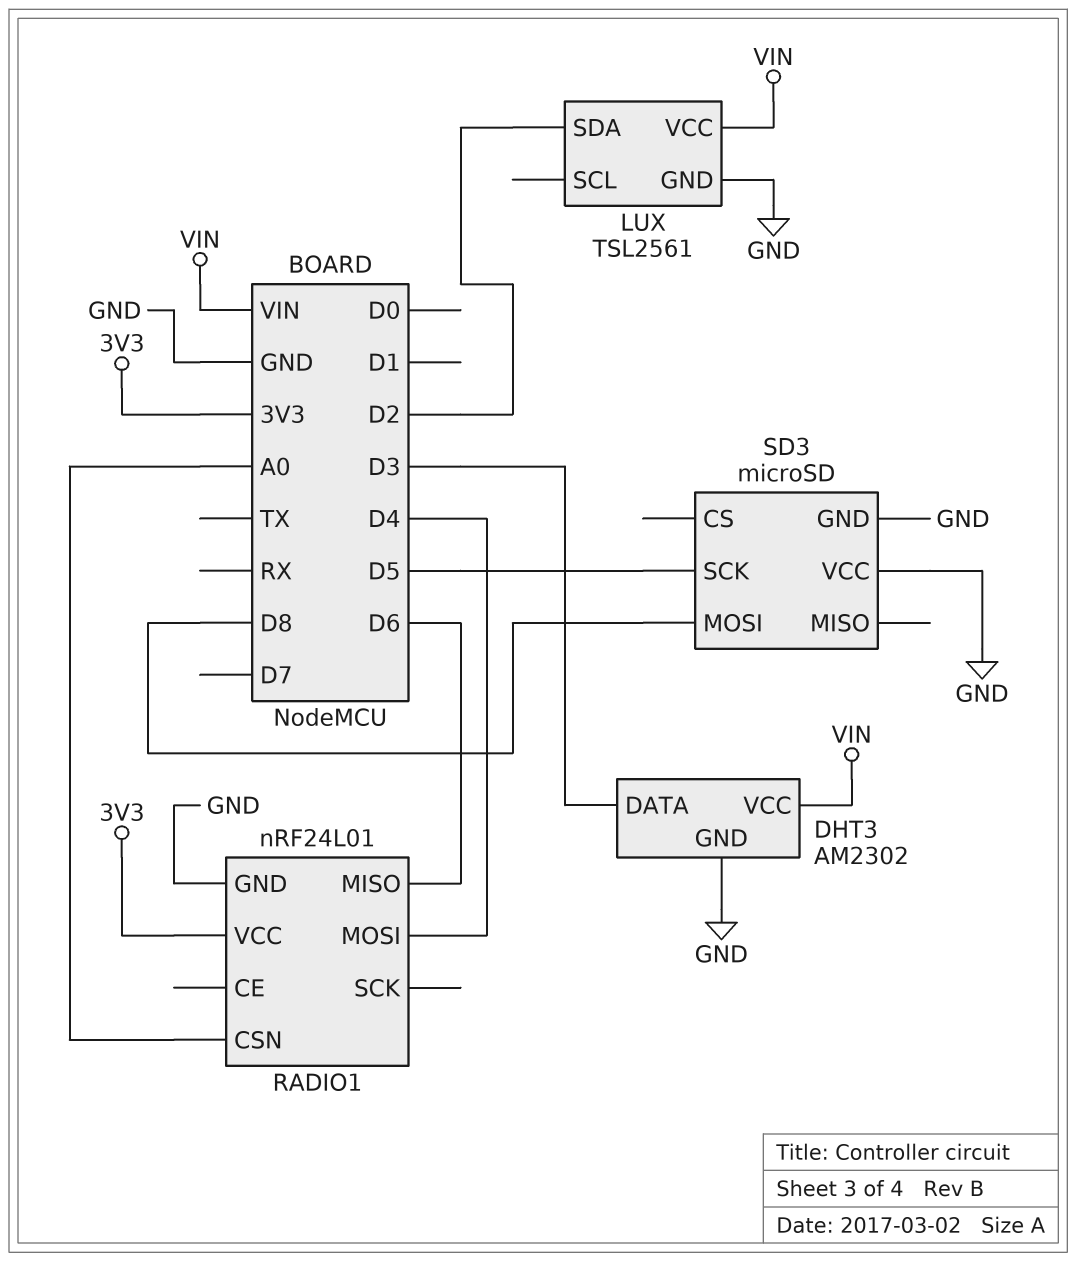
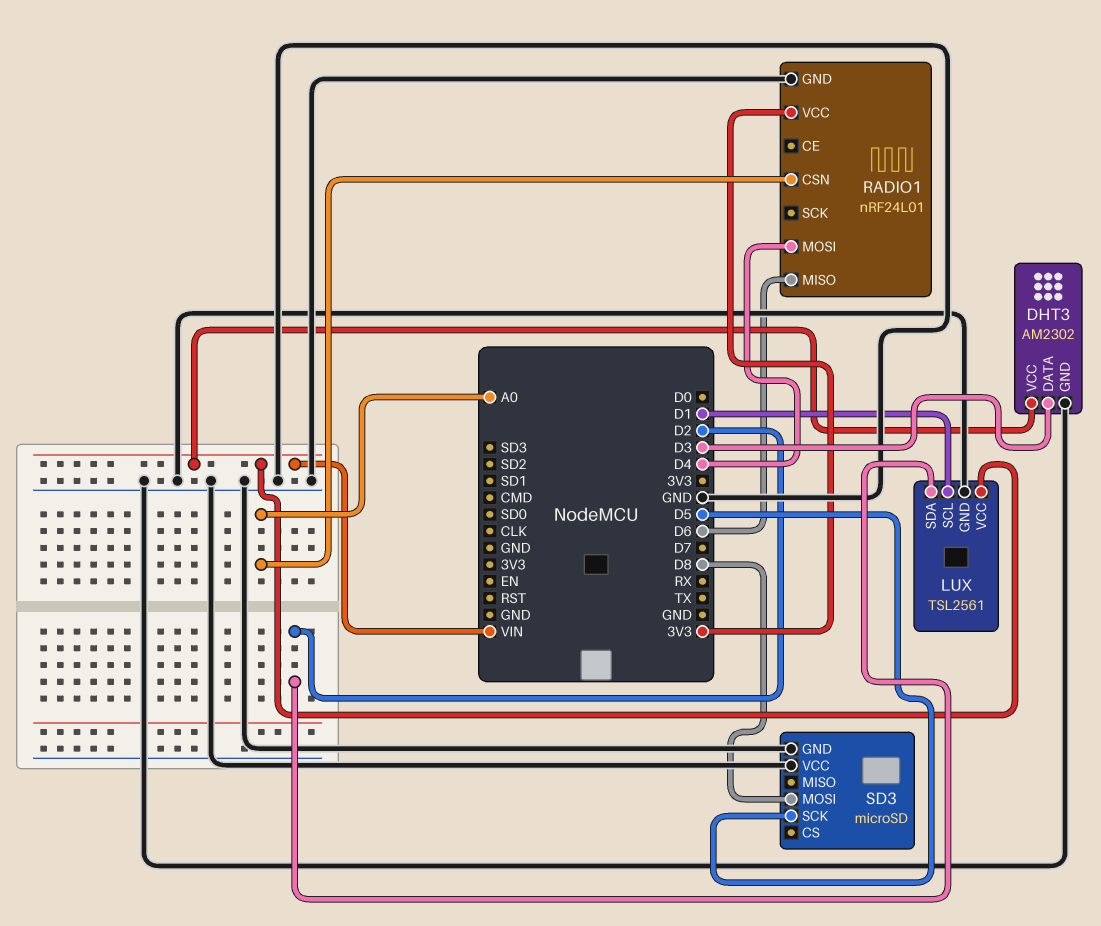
LUX pin SCL: none -> D1

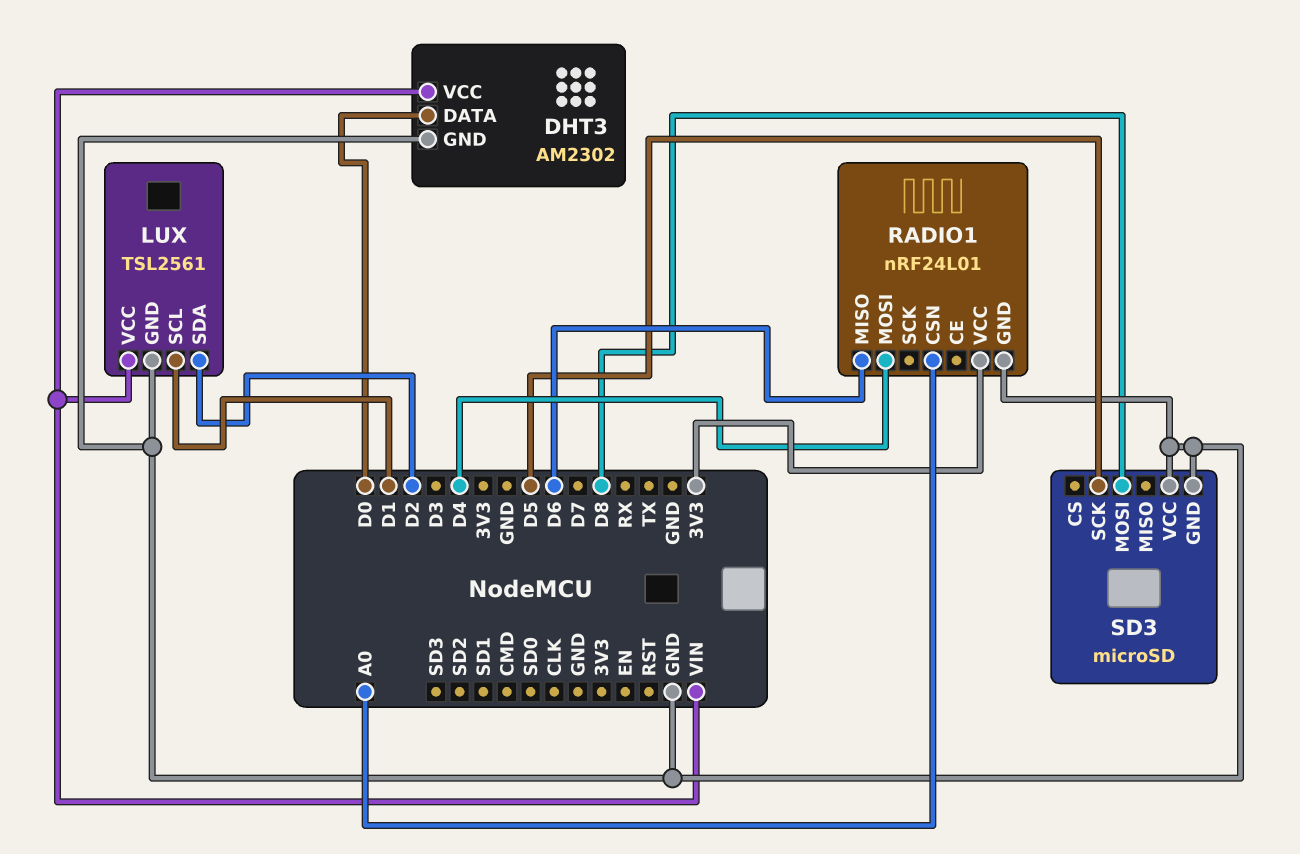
DHT3 pin DATA: D3 -> D0

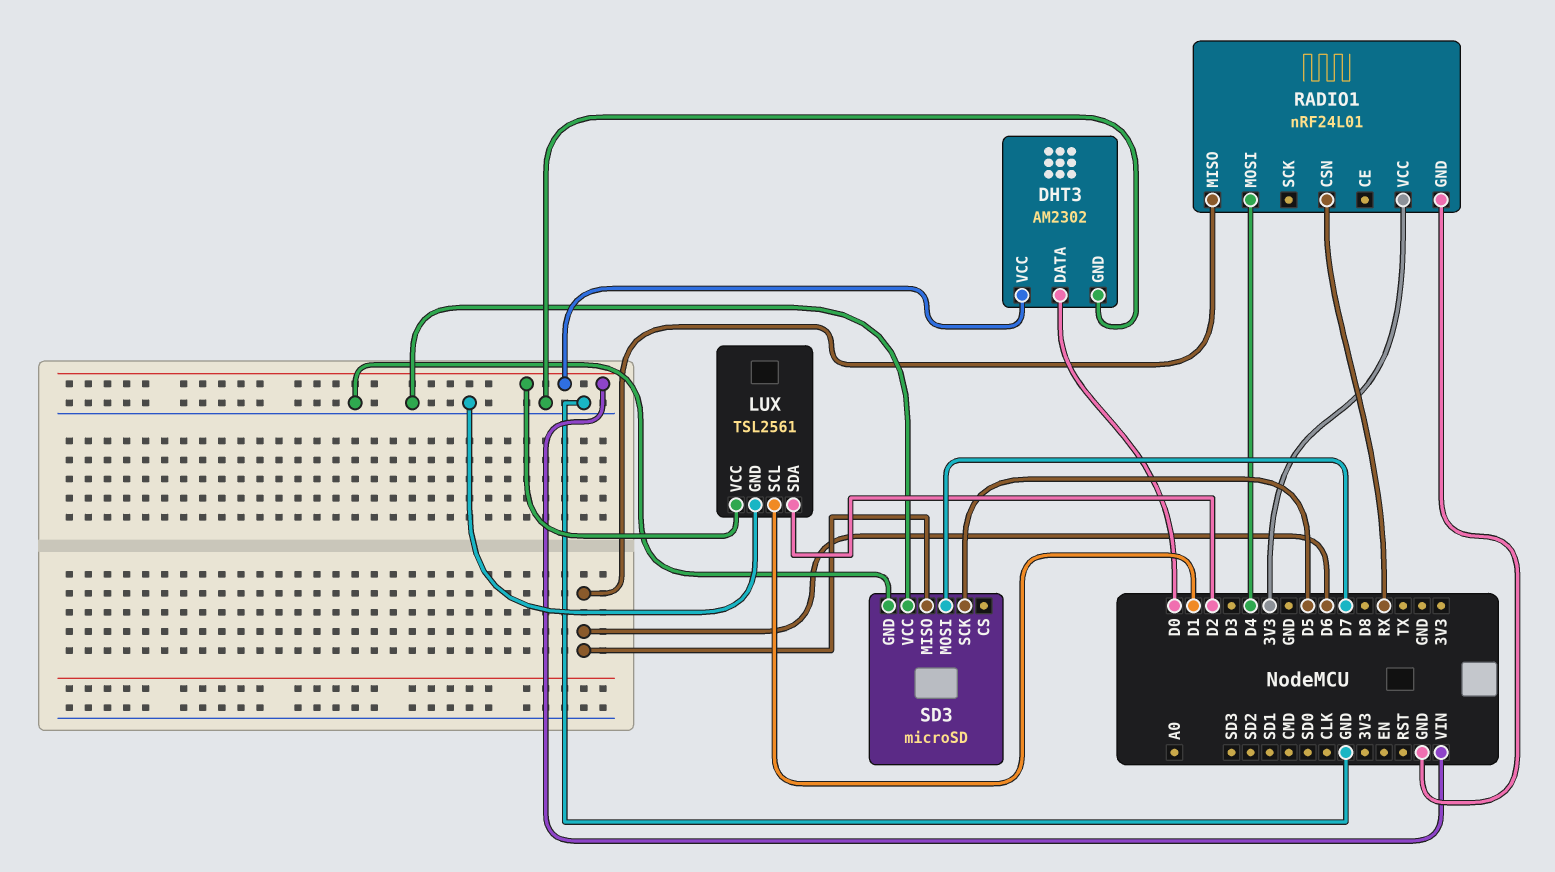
RADIO1 pin CSN: A0 -> RX
SD3 pin MISO: none -> D6
SD3 pin MOSI: D8 -> D7

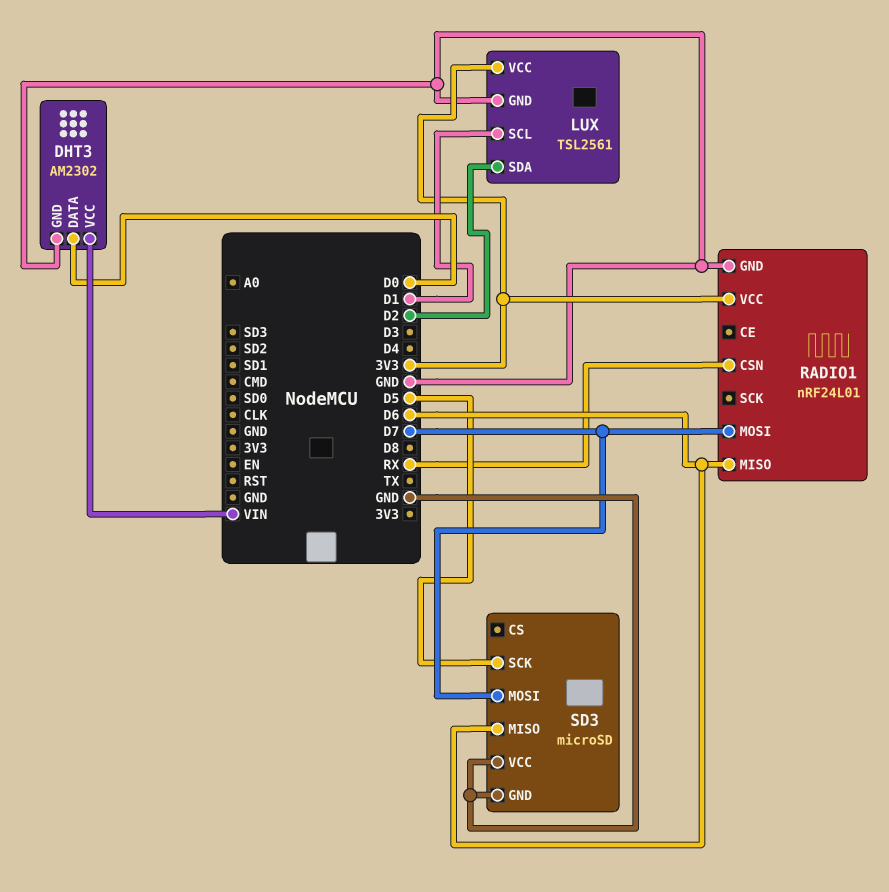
LUX pin VCC: VIN -> 3V3
RADIO1 pin MOSI: D4 -> D7

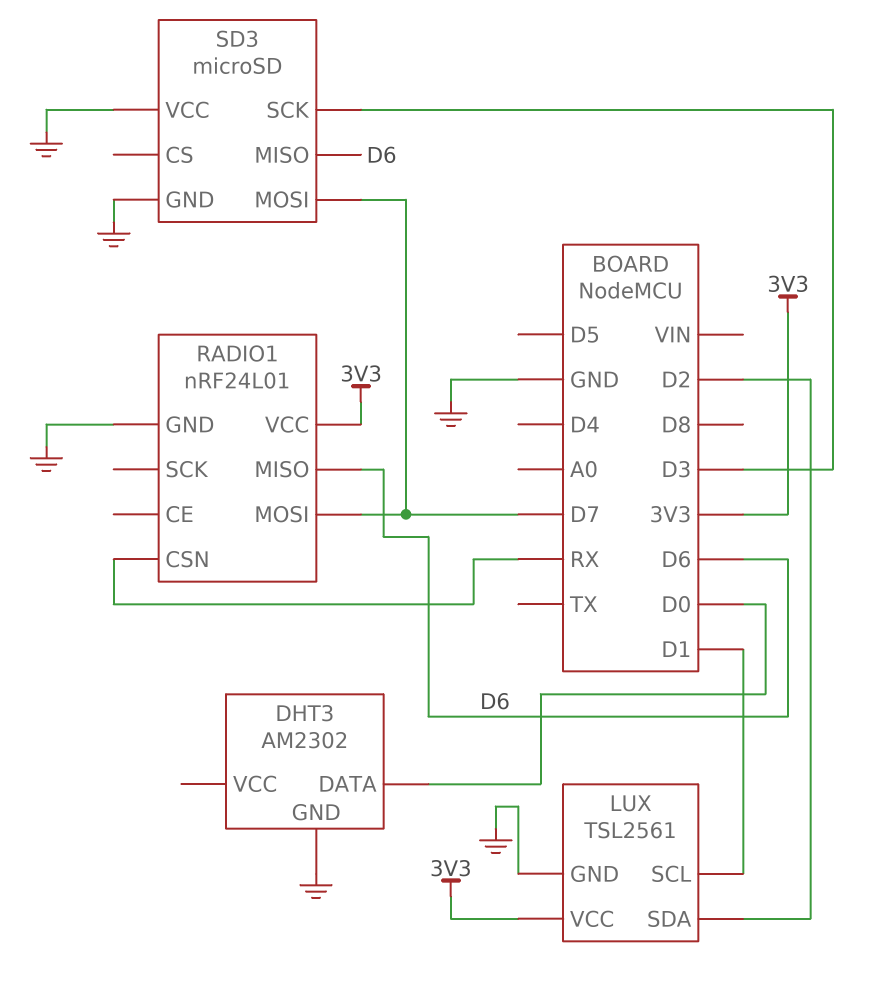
DHT3 pin VCC: VIN -> none
SD3 pin SCK: D5 -> D3

